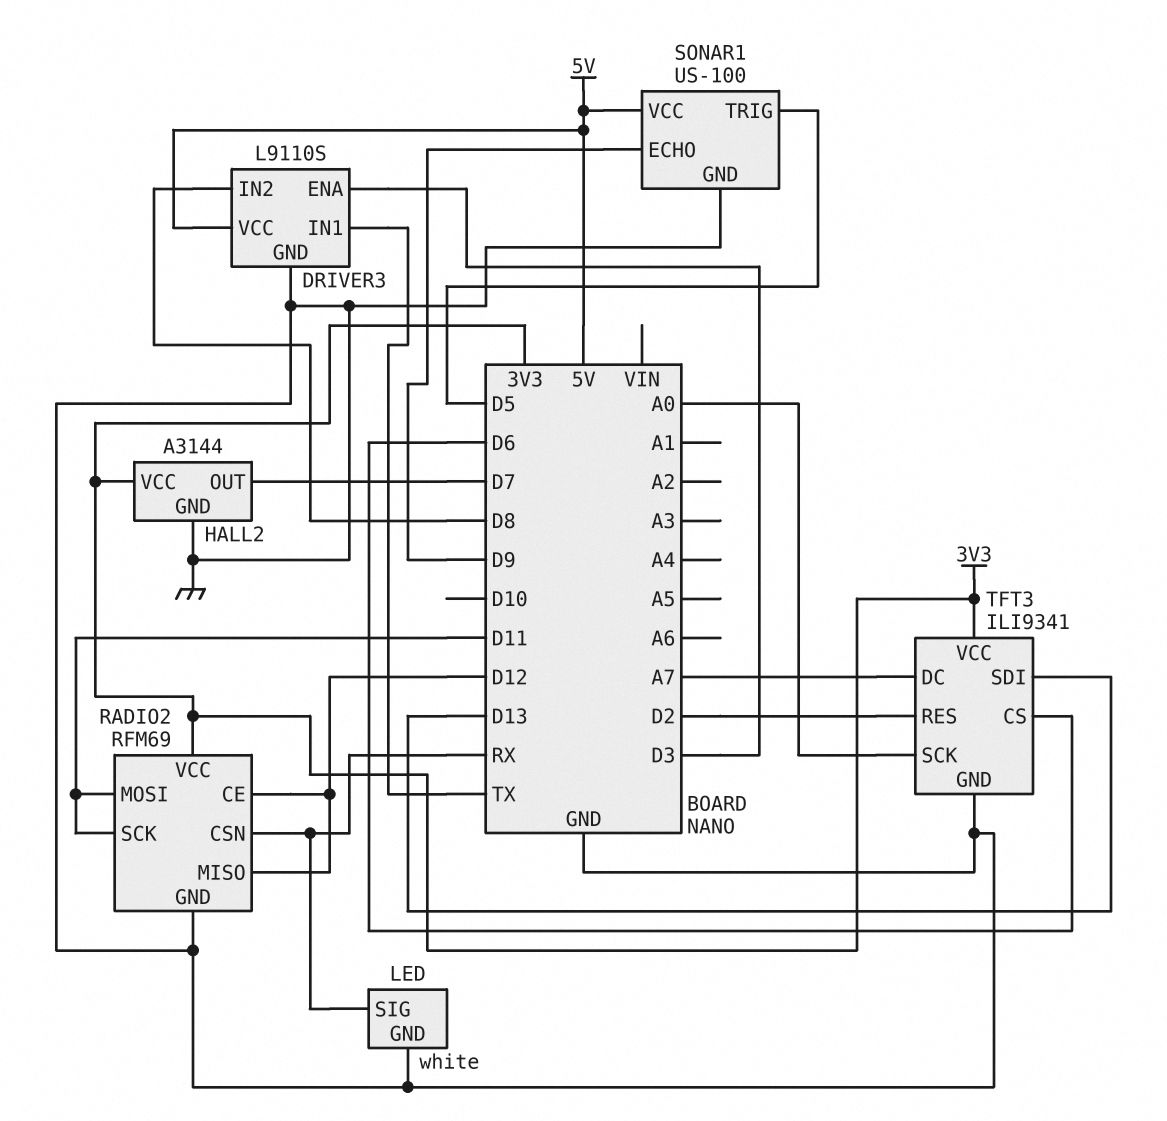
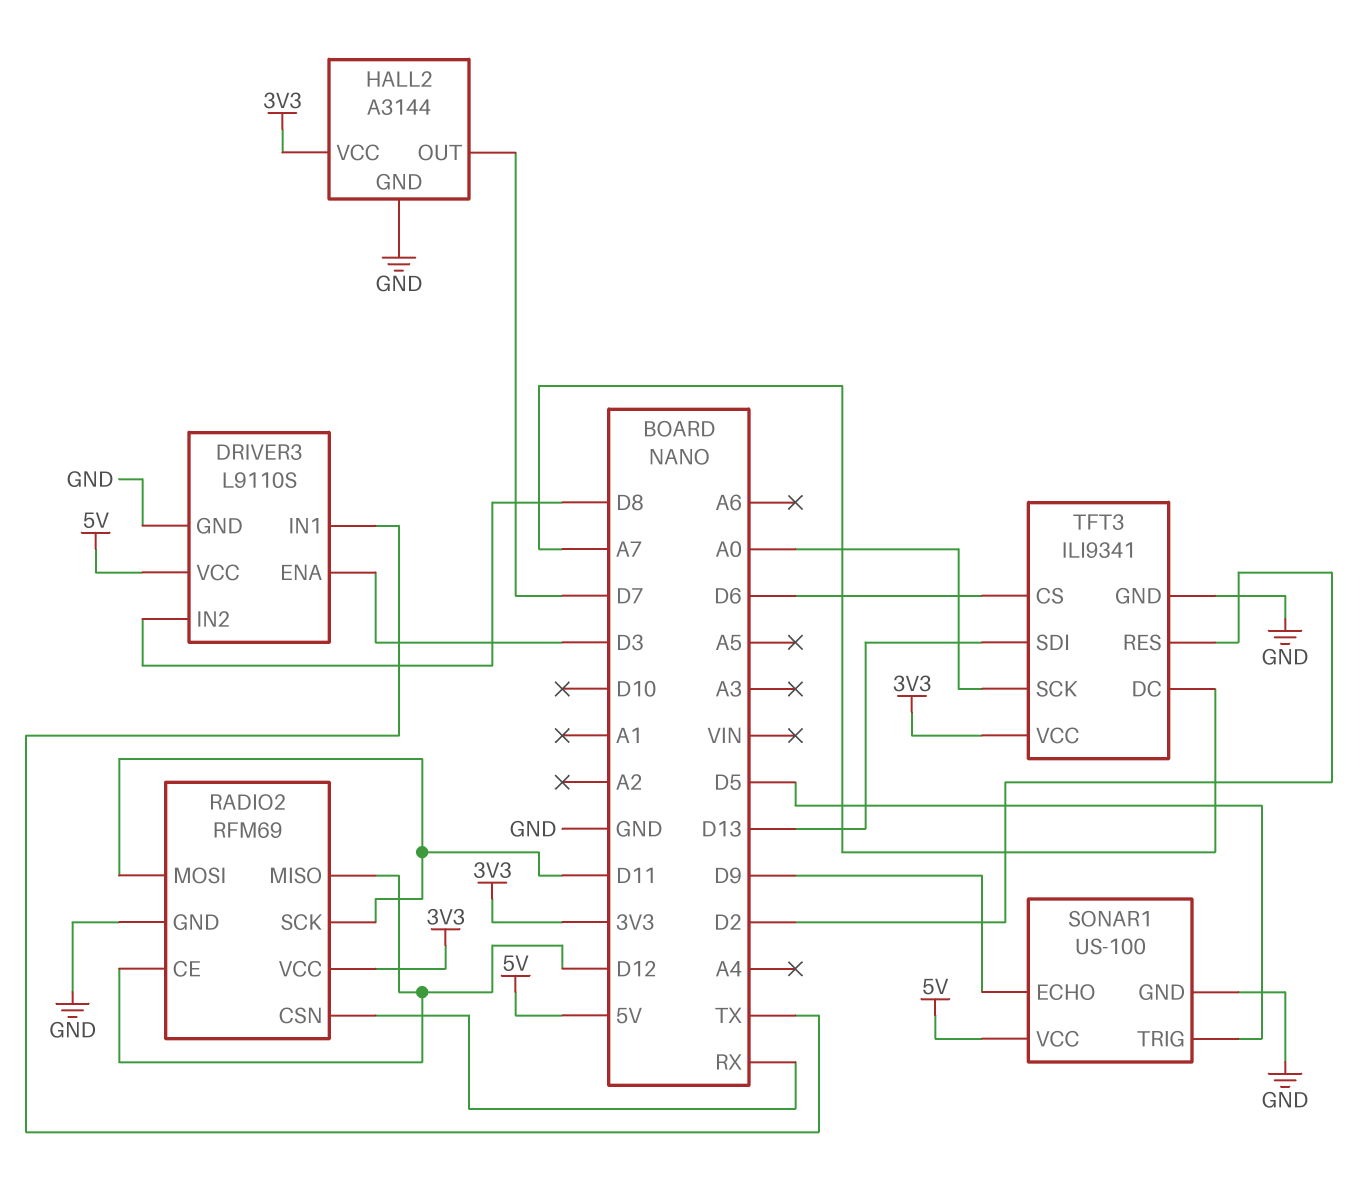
LED: white -> none
LED pin GND: GND -> none
LED pin SIG: RX -> none

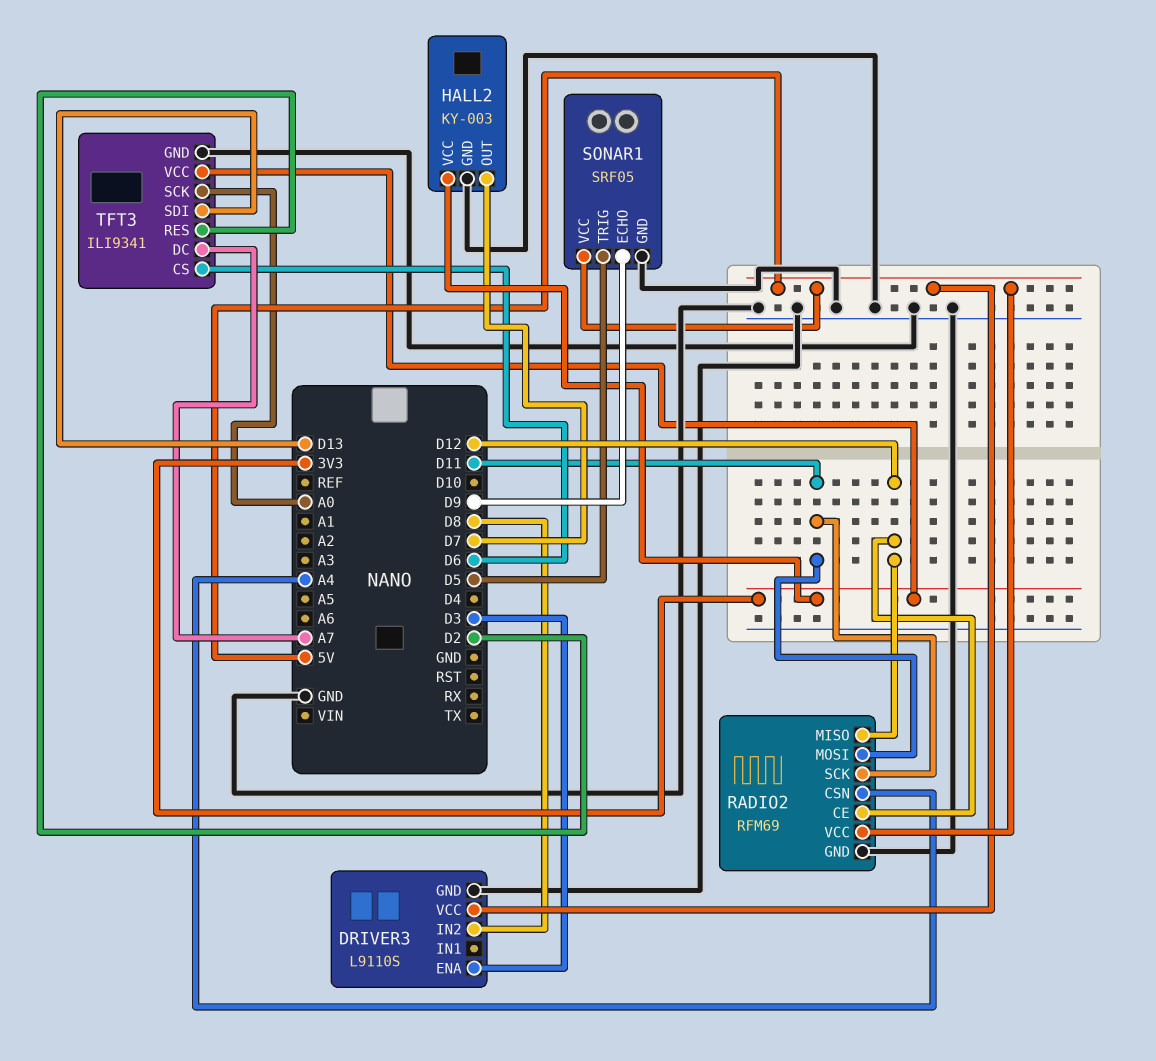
DRIVER3 pin IN1: TX -> none
HALL2: A3144 -> KY-003
RADIO2 pin CSN: RX -> A4
RADIO2 pin VCC: 3V3 -> 5V
SONAR1: US-100 -> SRF05

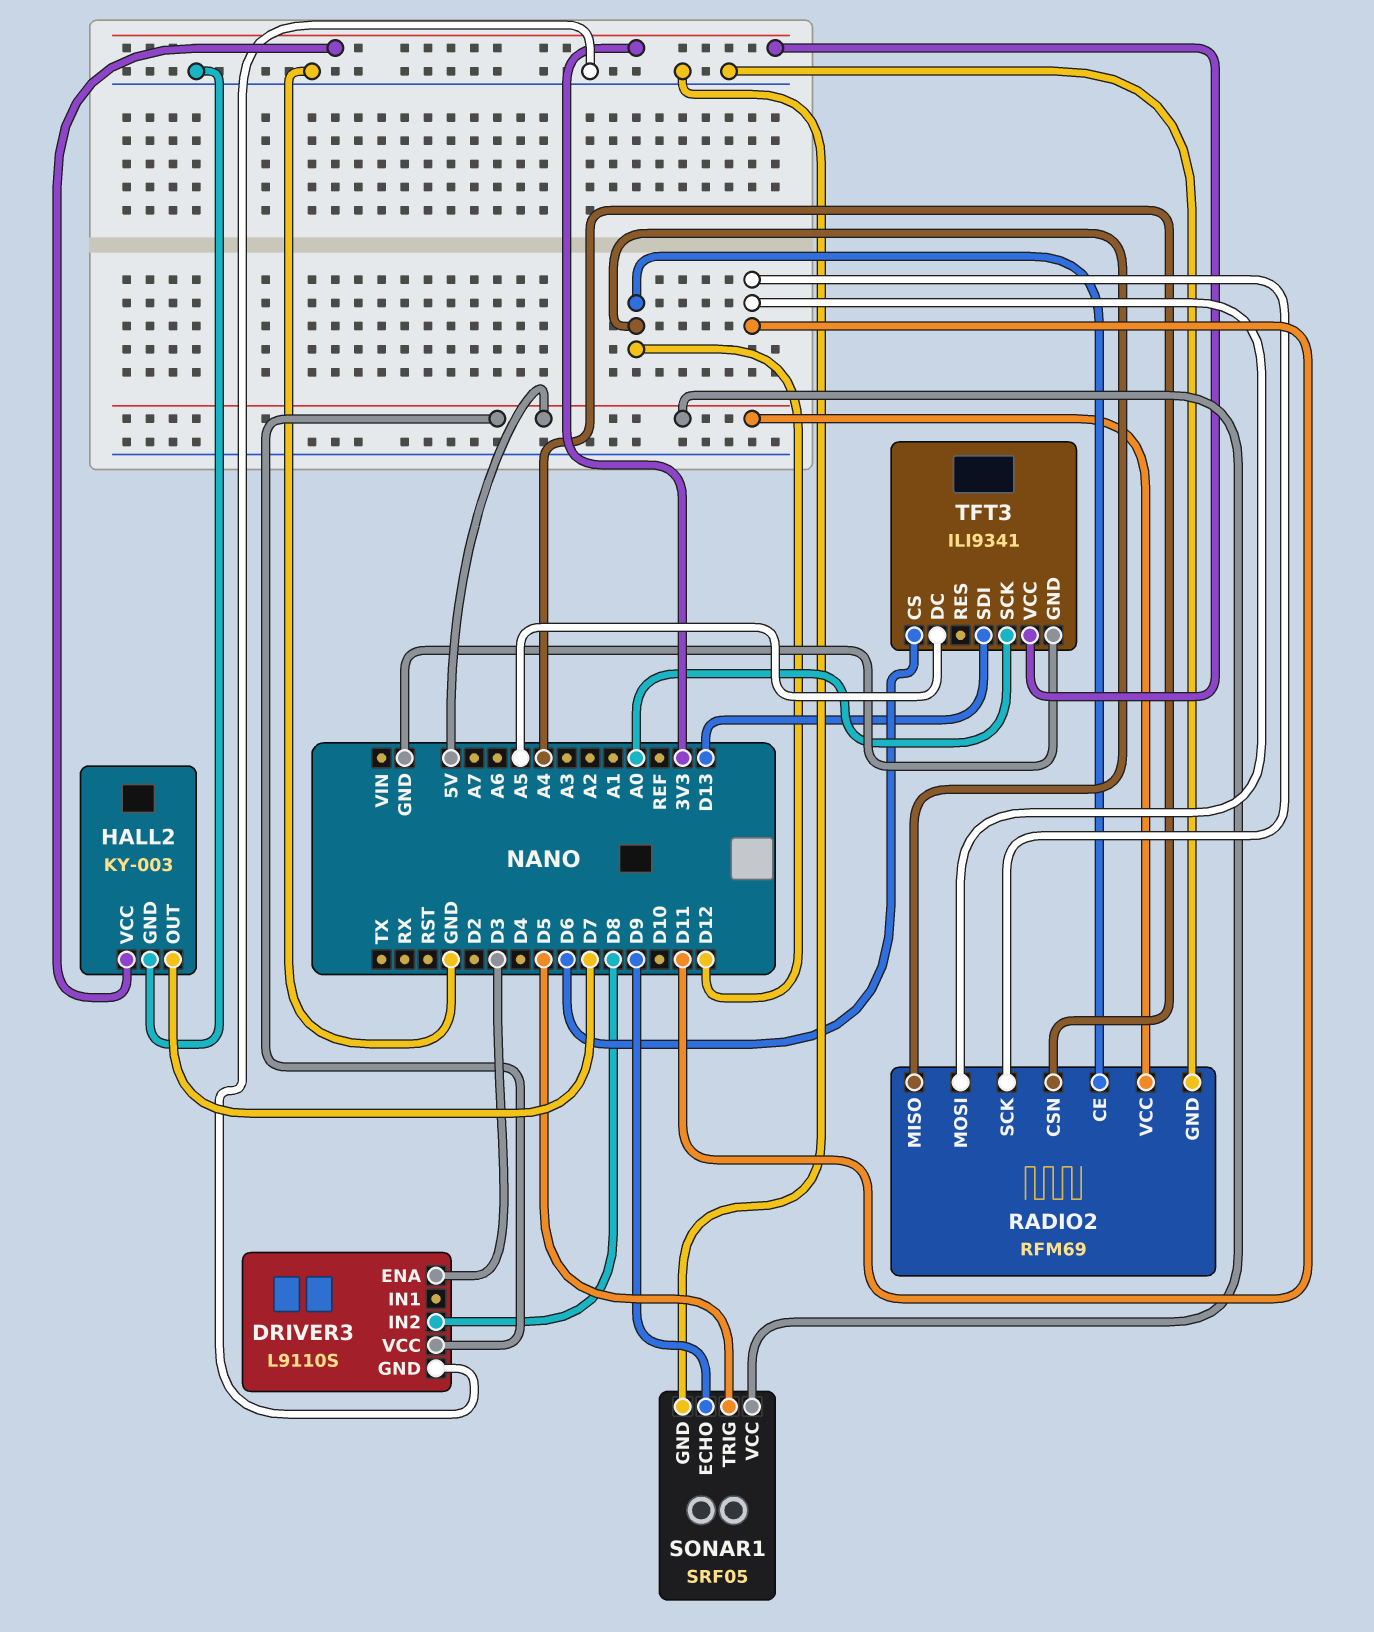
TFT3 pin DC: A7 -> A5
TFT3 pin RES: D2 -> none

